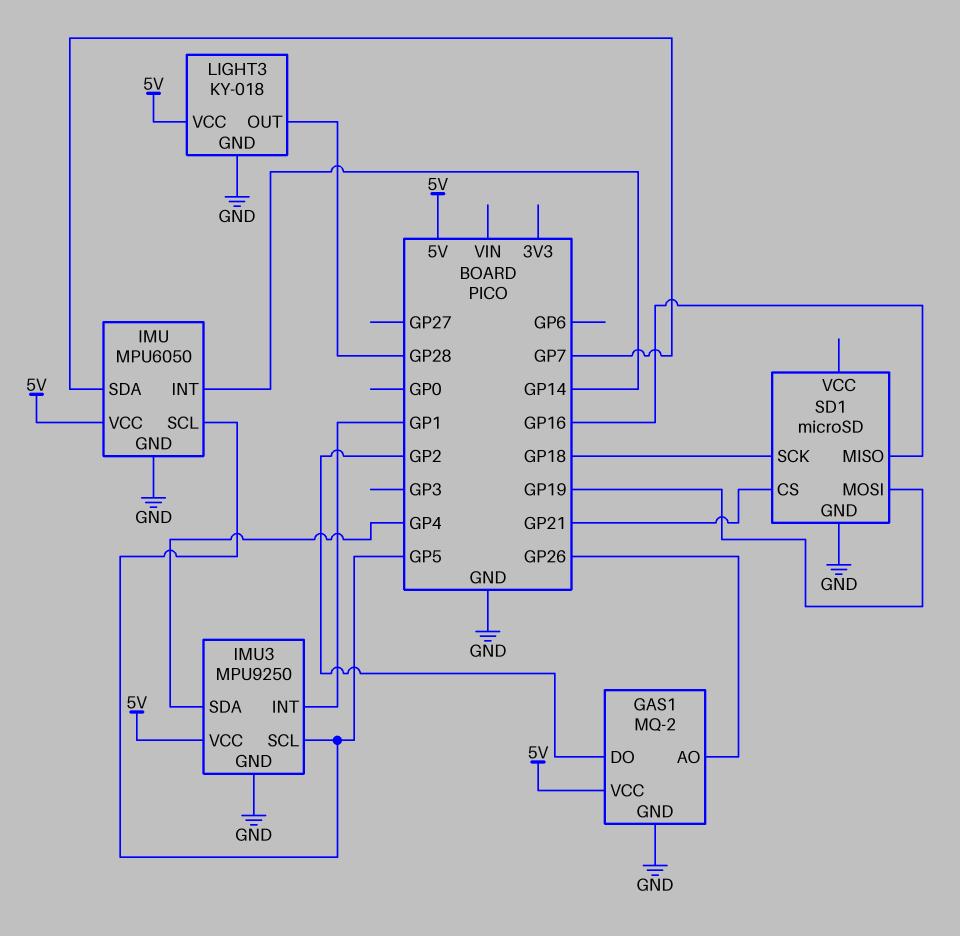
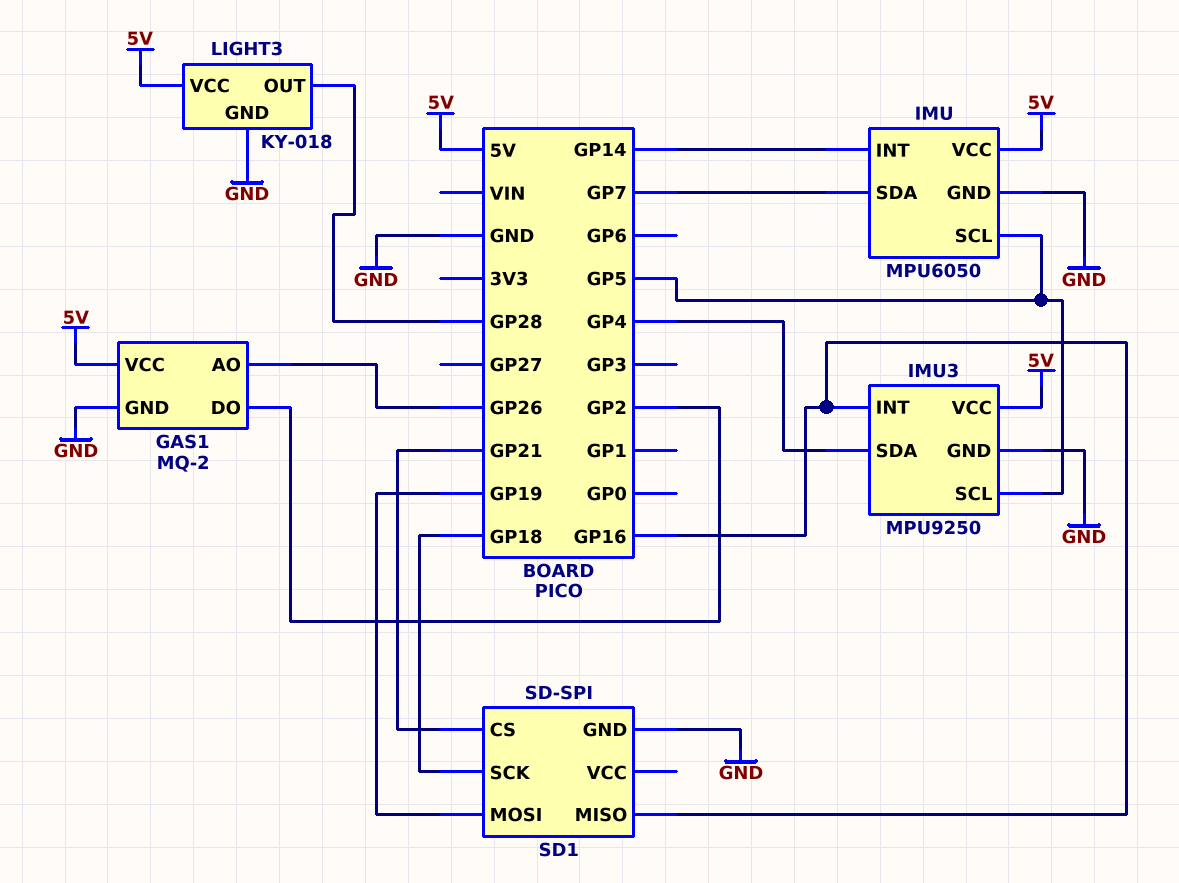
IMU3 pin INT: GP1 -> GP16
SD1: microSD -> SD-SPI

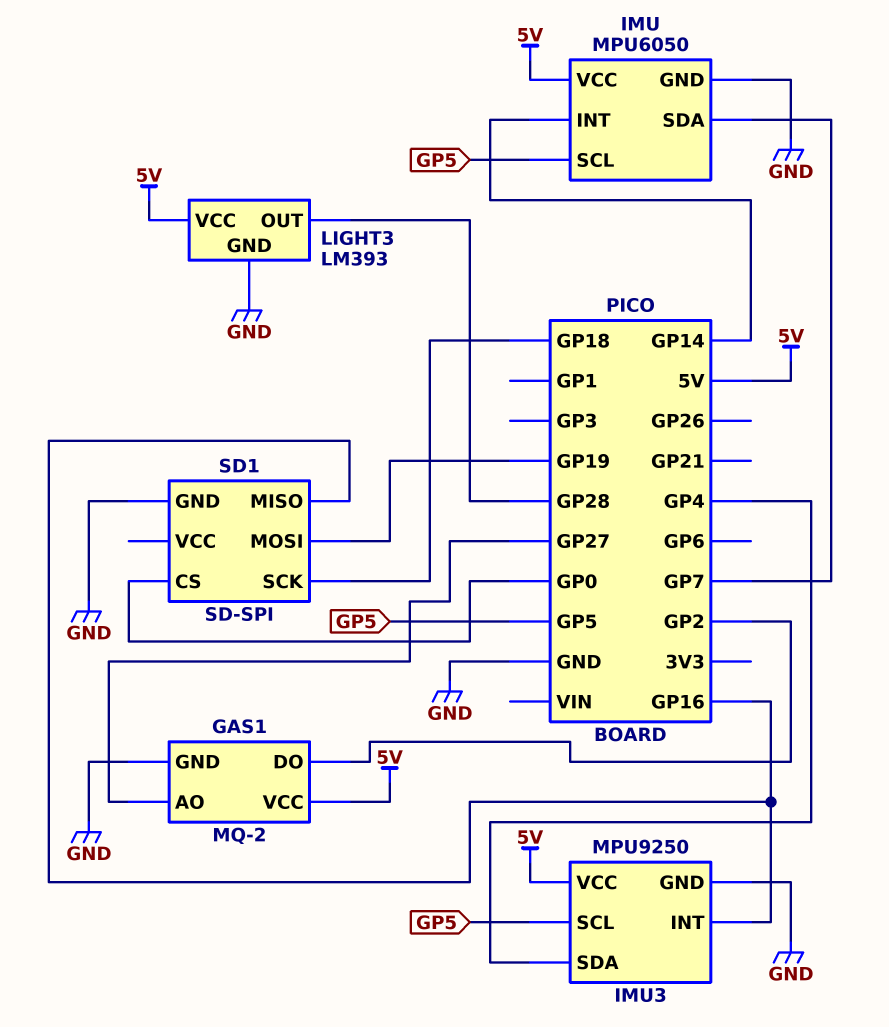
GAS1 pin AO: GP26 -> GP27
LIGHT3: KY-018 -> LM393
SD1 pin CS: GP21 -> GP0

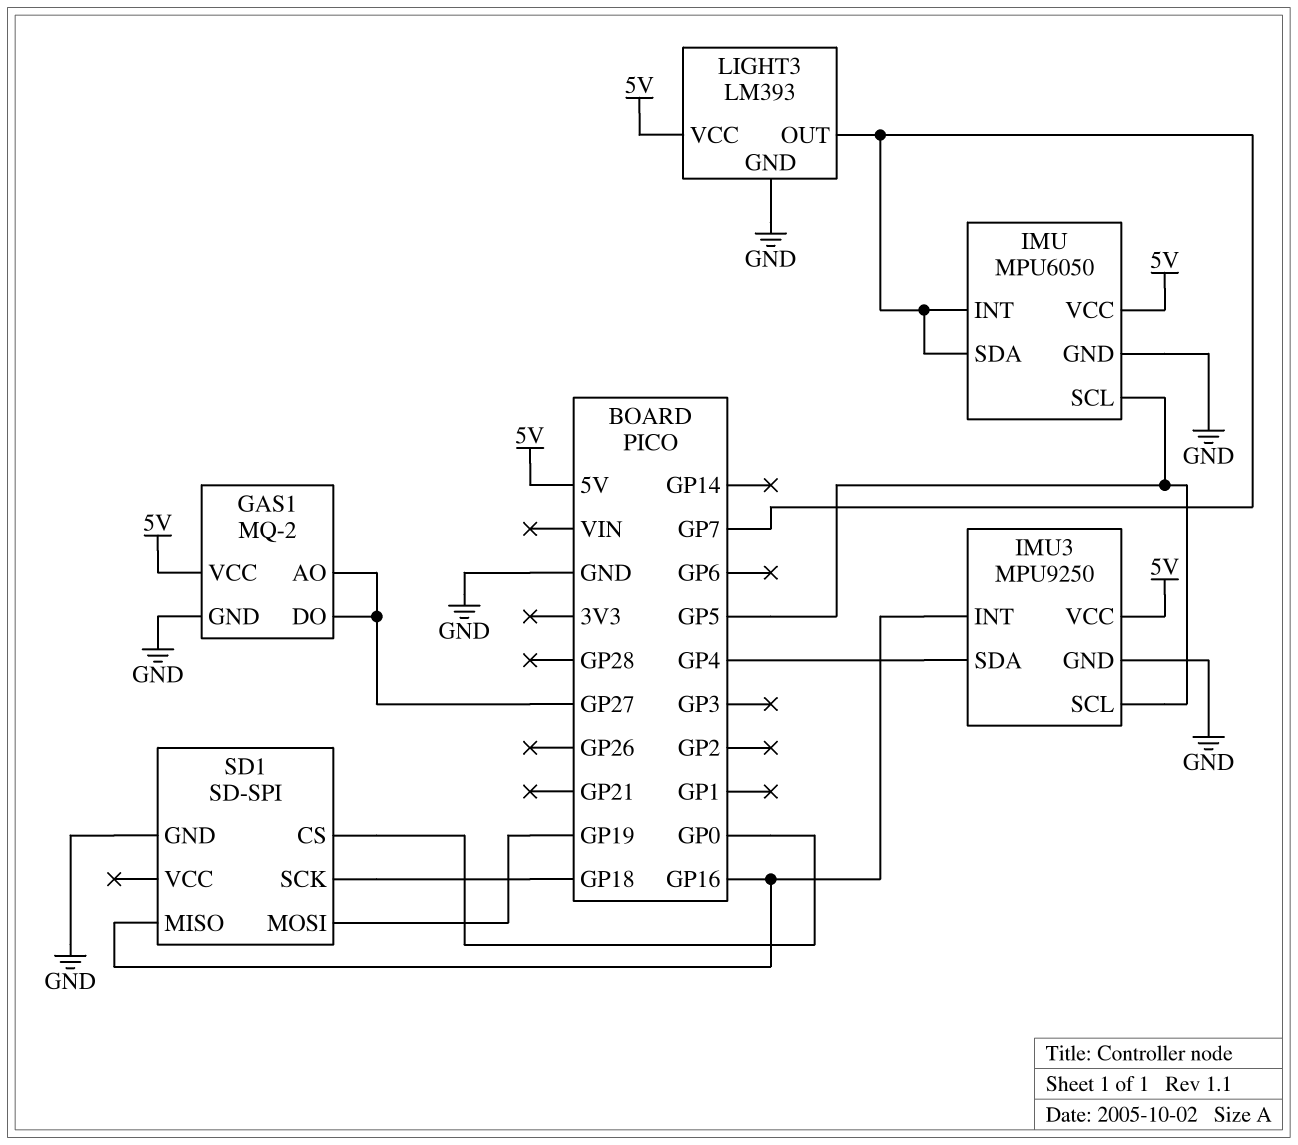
GAS1 pin DO: GP2 -> GP27
IMU pin INT: GP14 -> GP7
LIGHT3 pin OUT: GP28 -> GP7

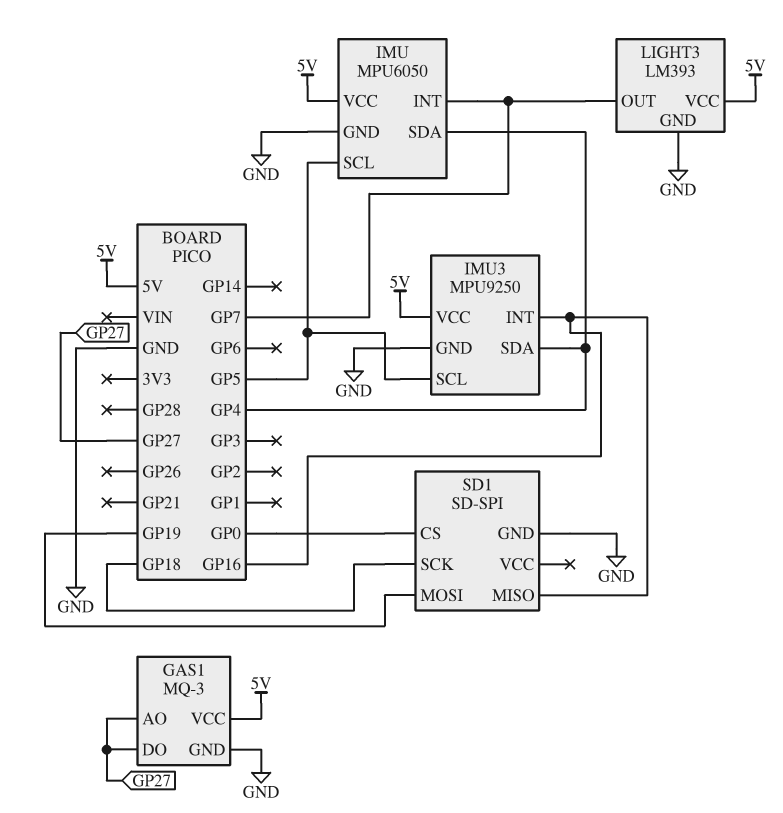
GAS1: MQ-2 -> MQ-3
IMU pin SDA: GP7 -> GP4

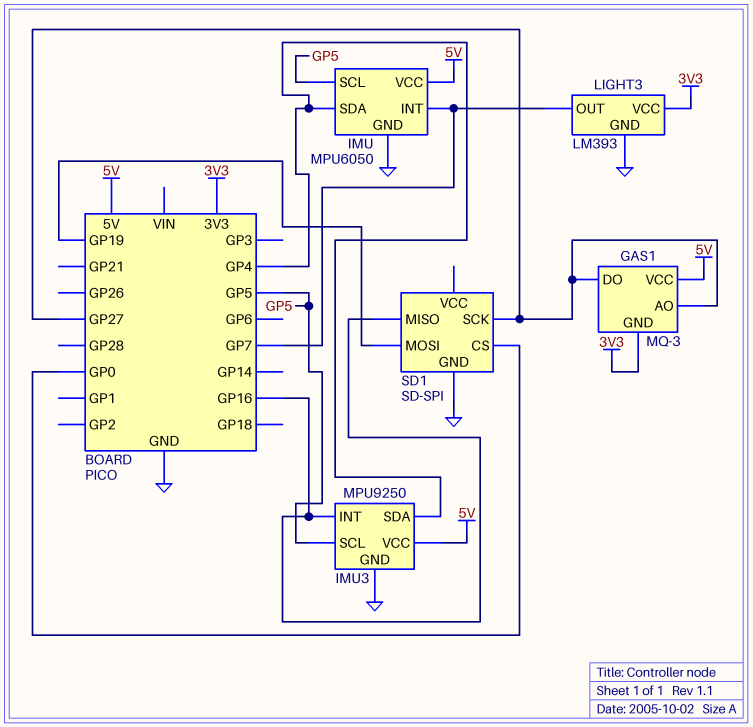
GAS1 pin GND: GND -> 3V3
LIGHT3 pin VCC: 5V -> 3V3
SD1 pin SCK: GP18 -> GP27

